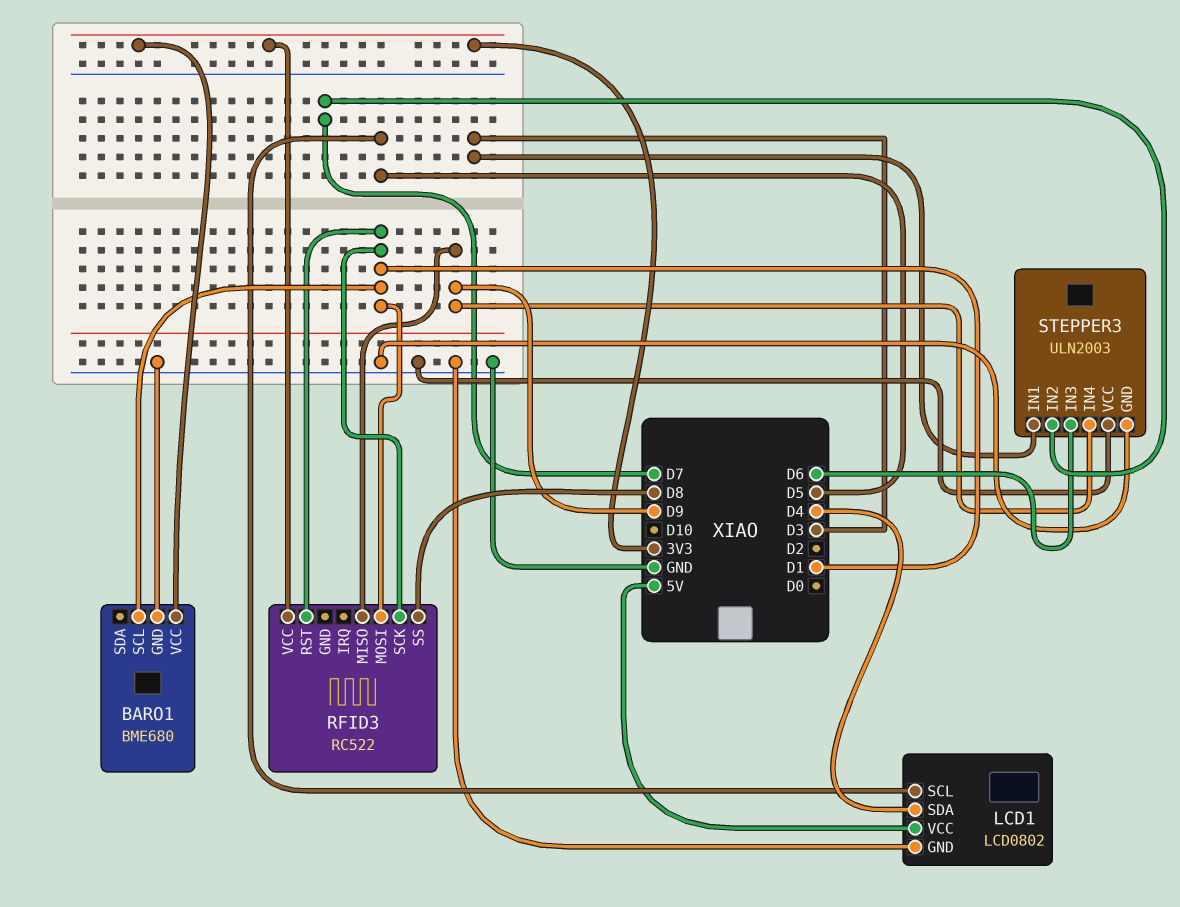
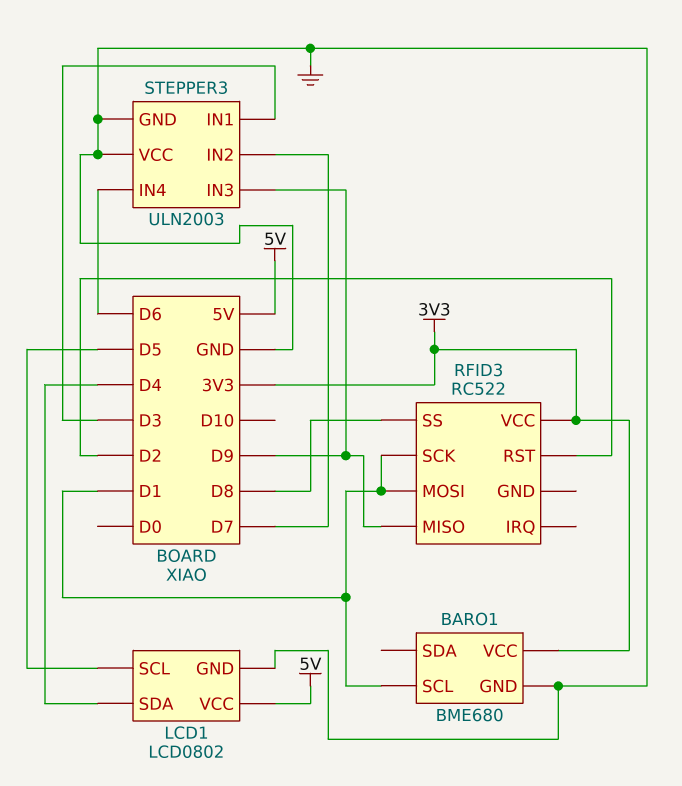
RFID3 pin RST: D1 -> D2
STEPPER3 pin IN3: D6 -> D9
STEPPER3 pin IN4: D9 -> D6

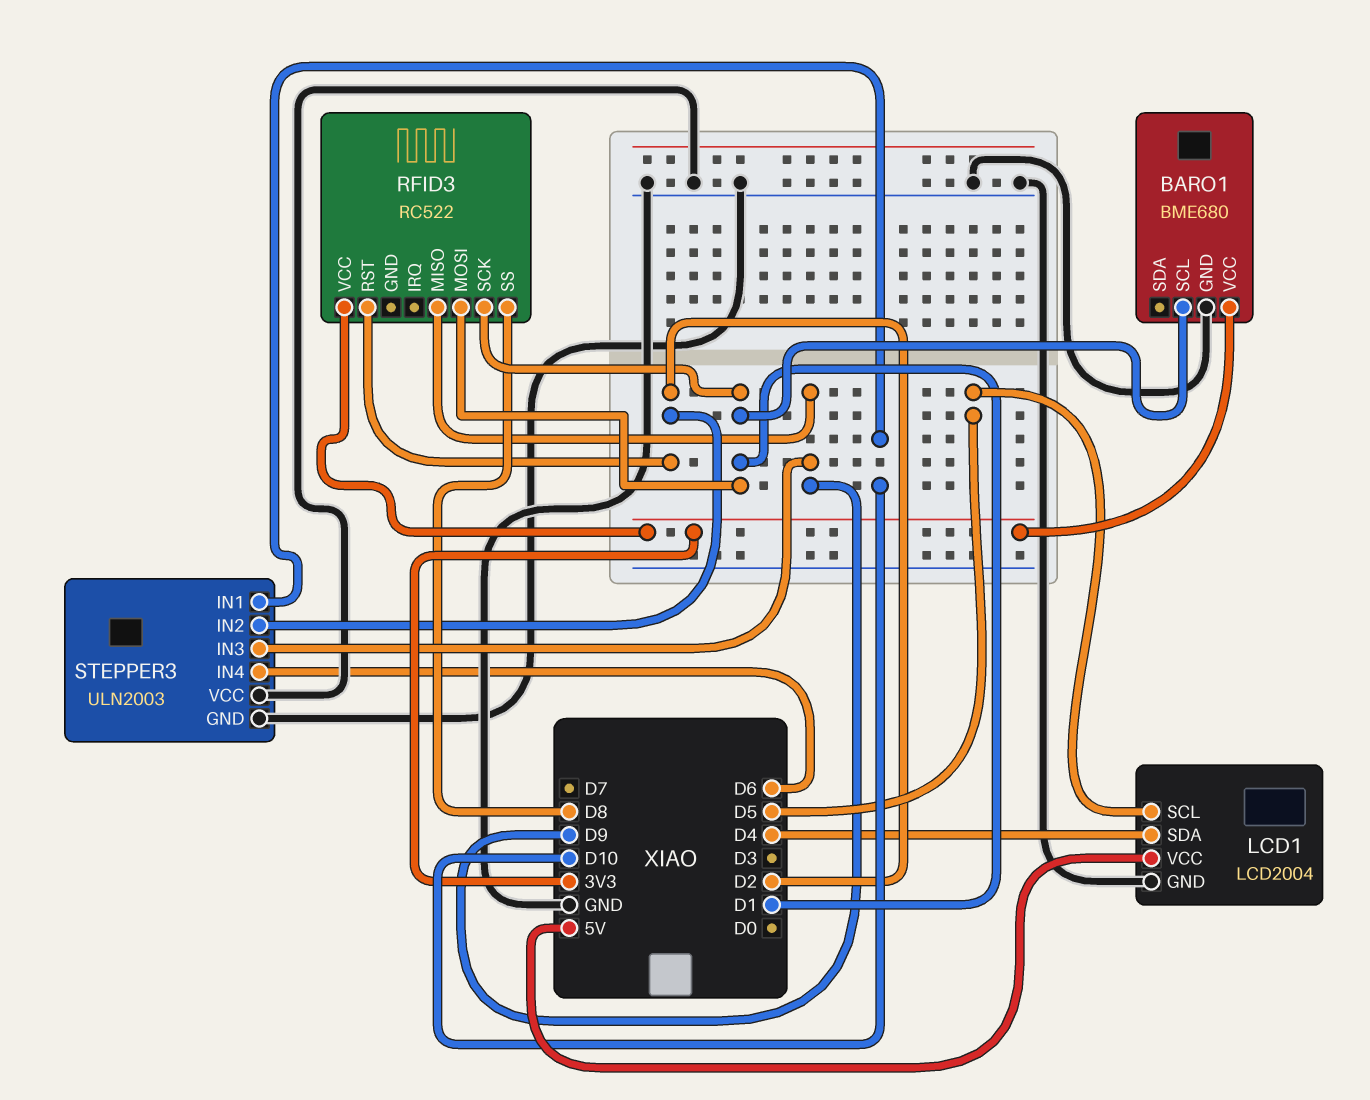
LCD1: LCD0802 -> LCD2004
STEPPER3 pin IN1: D3 -> D10
STEPPER3 pin IN2: D7 -> D2

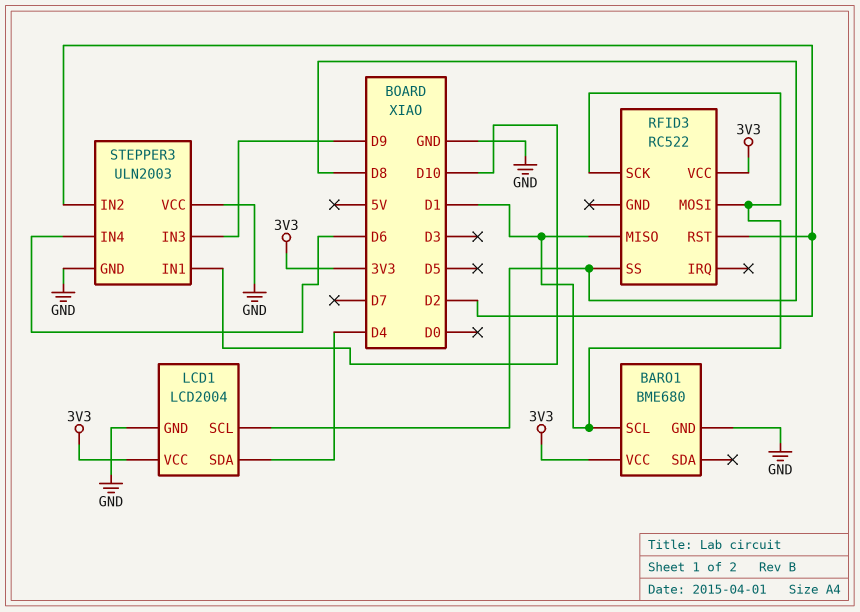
LCD1 pin SCL: D5 -> D8
LCD1 pin VCC: 5V -> 3V3
RFID3 pin MISO: D9 -> D1

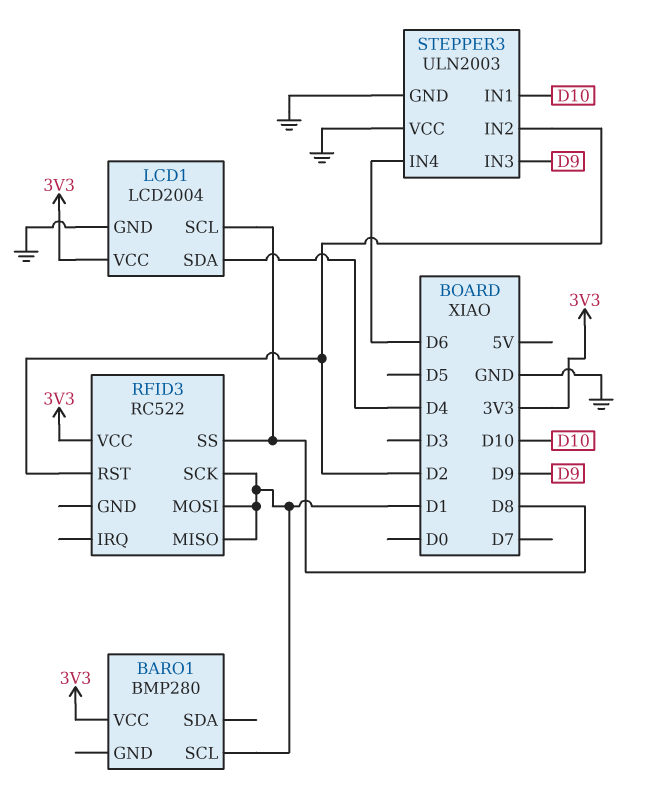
BARO1: BME680 -> BMP280
BARO1 pin GND: GND -> none

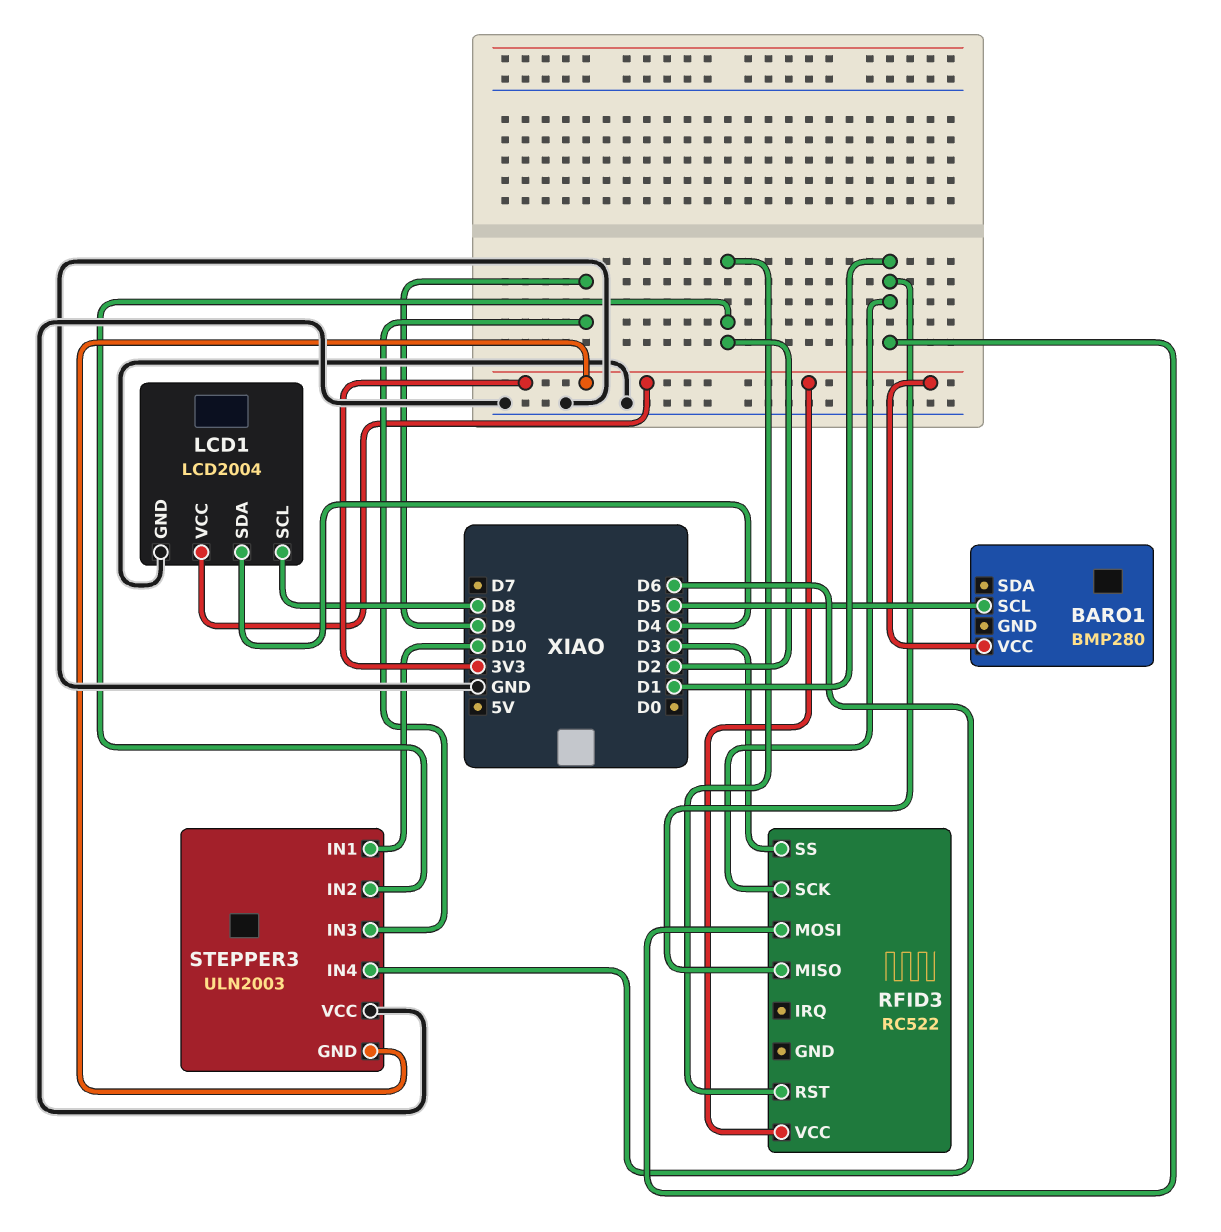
BARO1 pin SCL: D1 -> D5
RFID3 pin SS: D8 -> D3
STEPPER3 pin GND: GND -> 3V3

